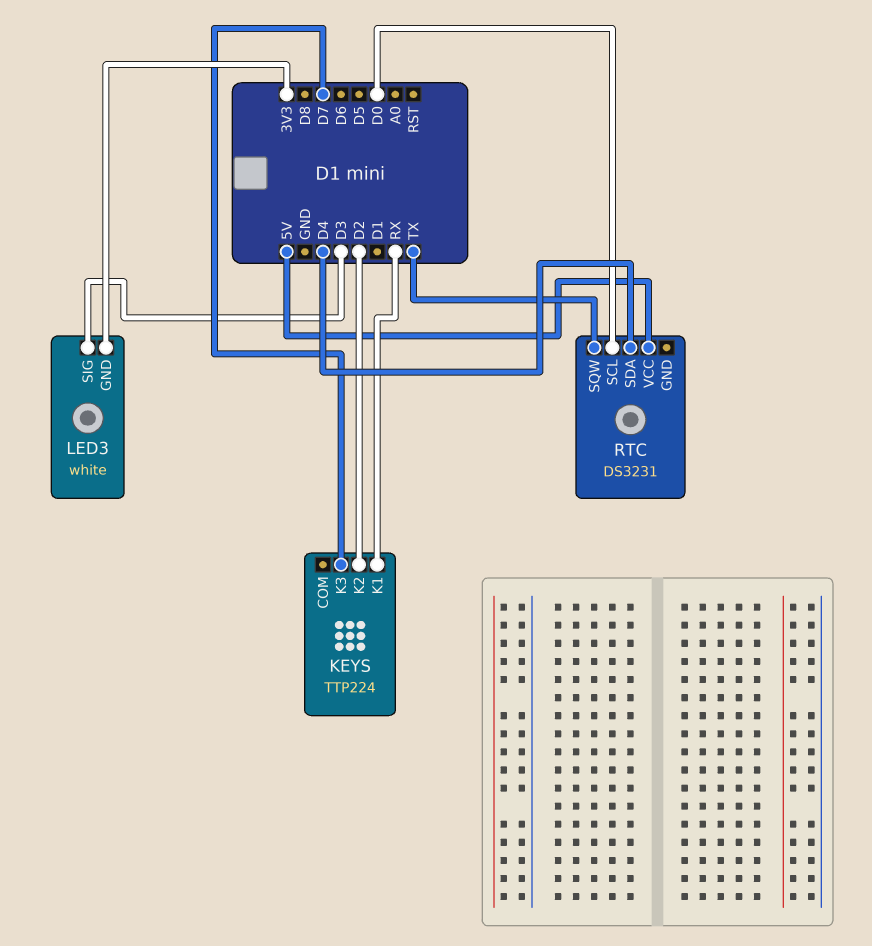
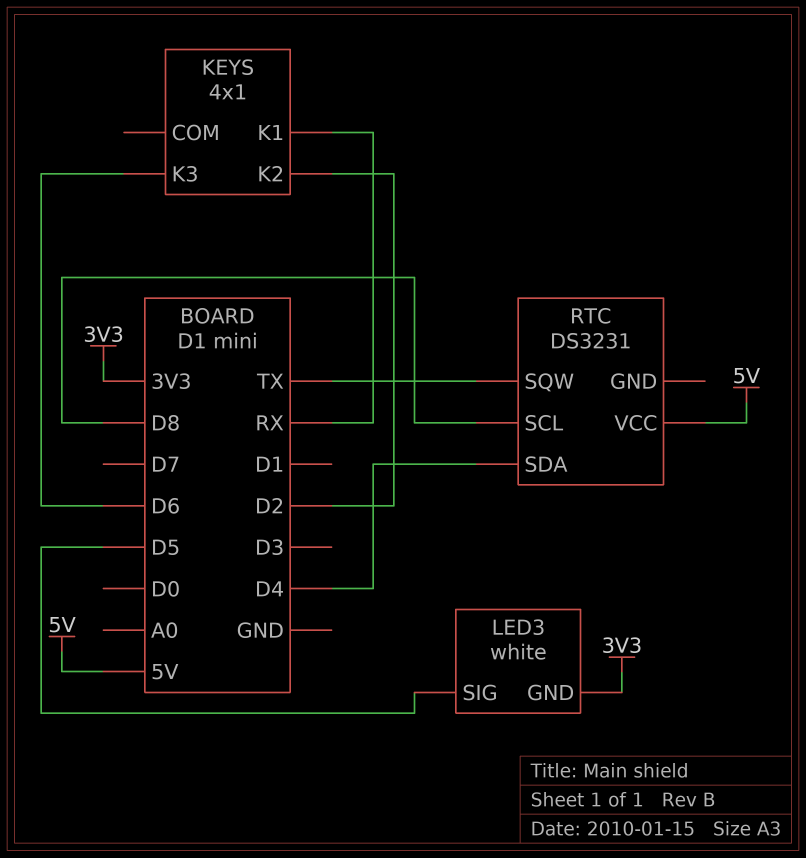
KEYS: TTP224 -> 4x1
KEYS pin K3: D7 -> D6
LED3 pin SIG: D3 -> D5
RTC pin SCL: D0 -> D8

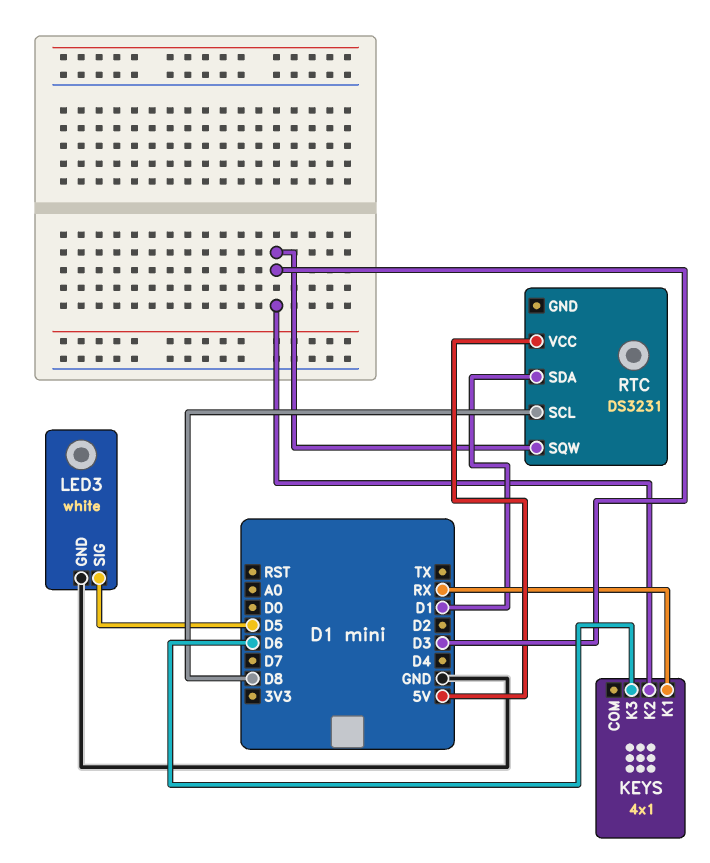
KEYS pin K2: D2 -> D3
LED3 pin GND: 3V3 -> GND
RTC pin SDA: D4 -> D1
RTC pin SQW: TX -> D3

